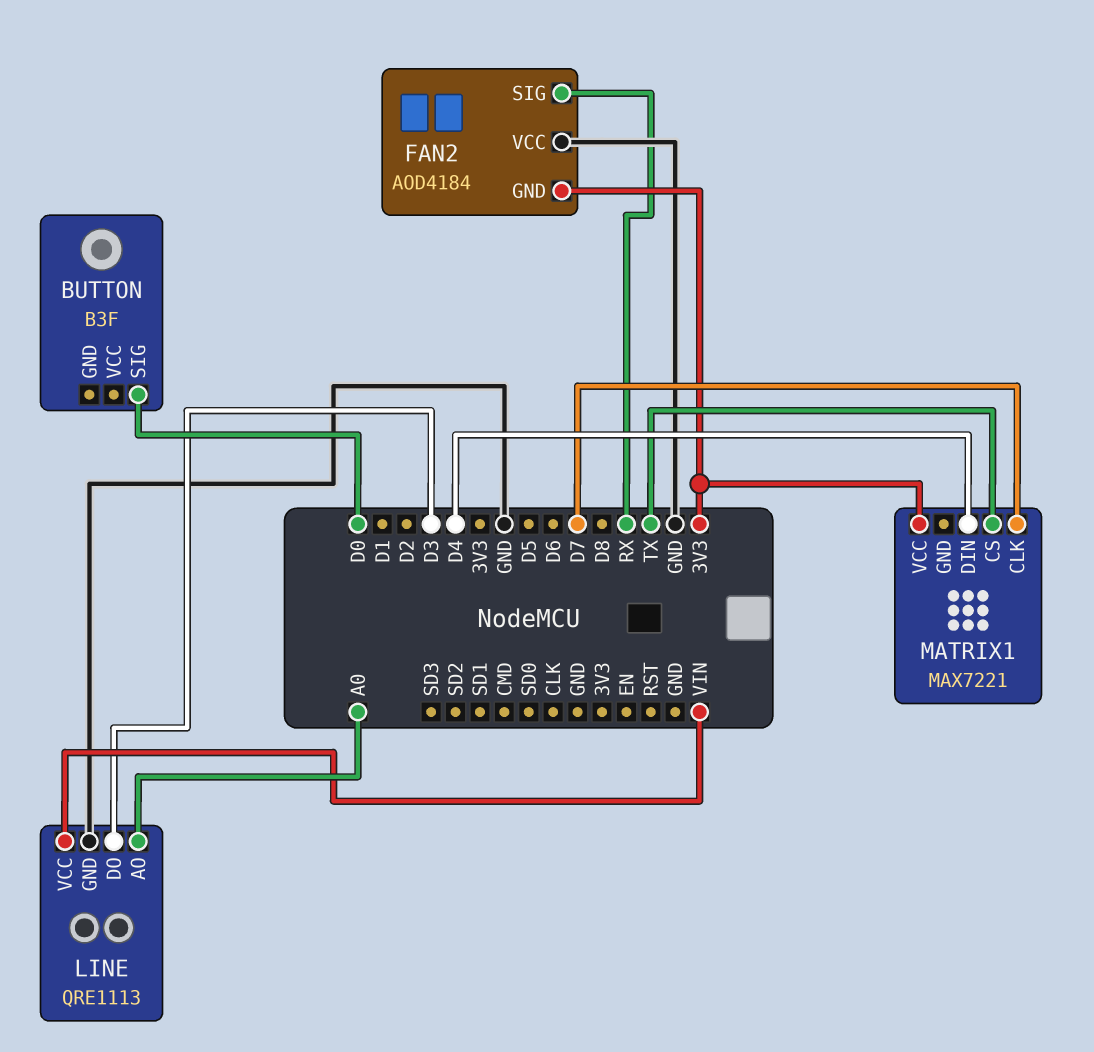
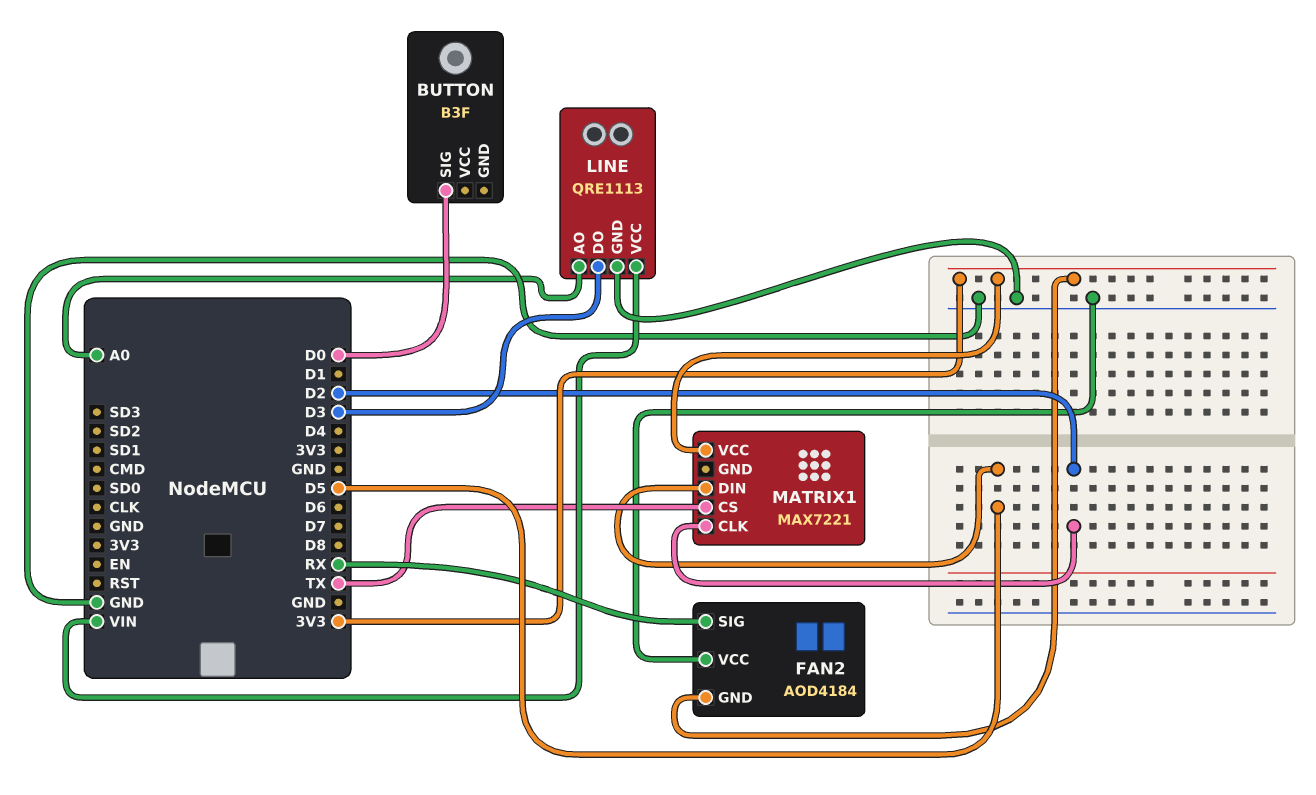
MATRIX1 pin CLK: D7 -> D2
MATRIX1 pin DIN: D4 -> D5

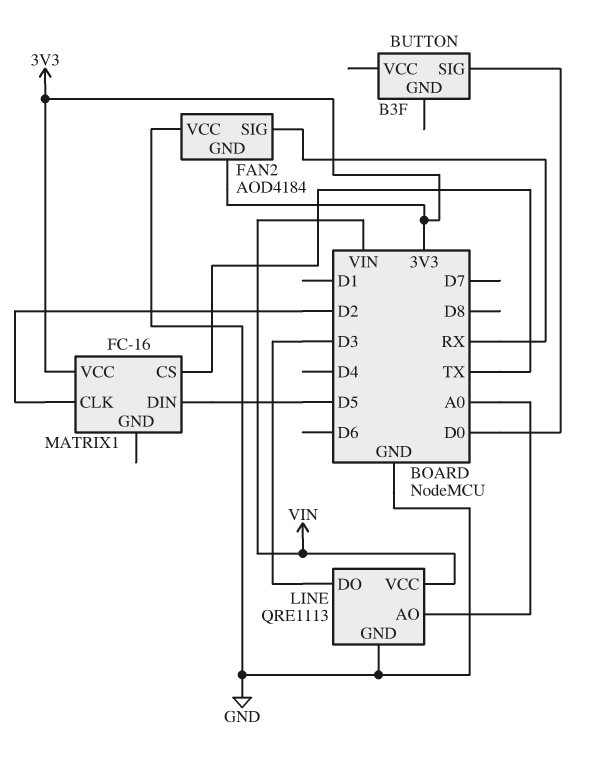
MATRIX1: MAX7221 -> FC-16

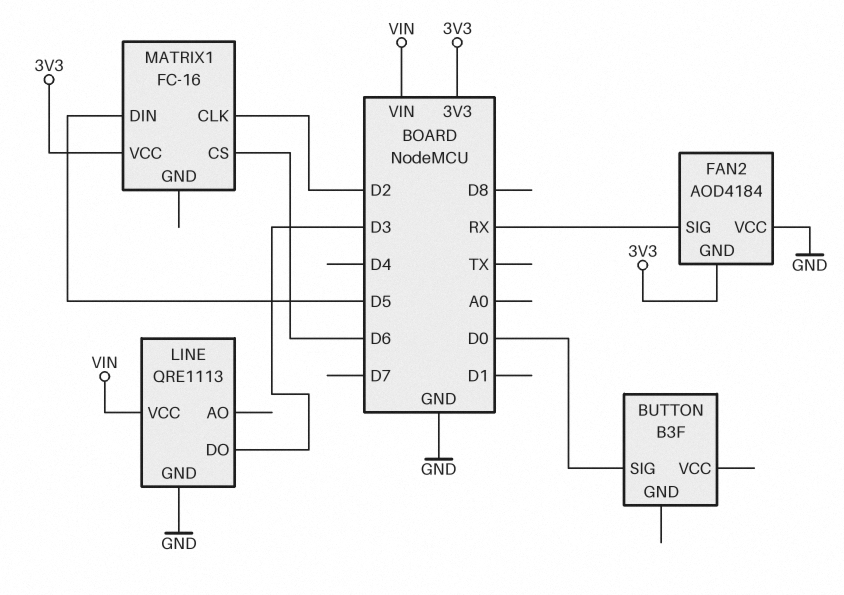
LINE pin AO: A0 -> none
MATRIX1 pin CS: TX -> D6

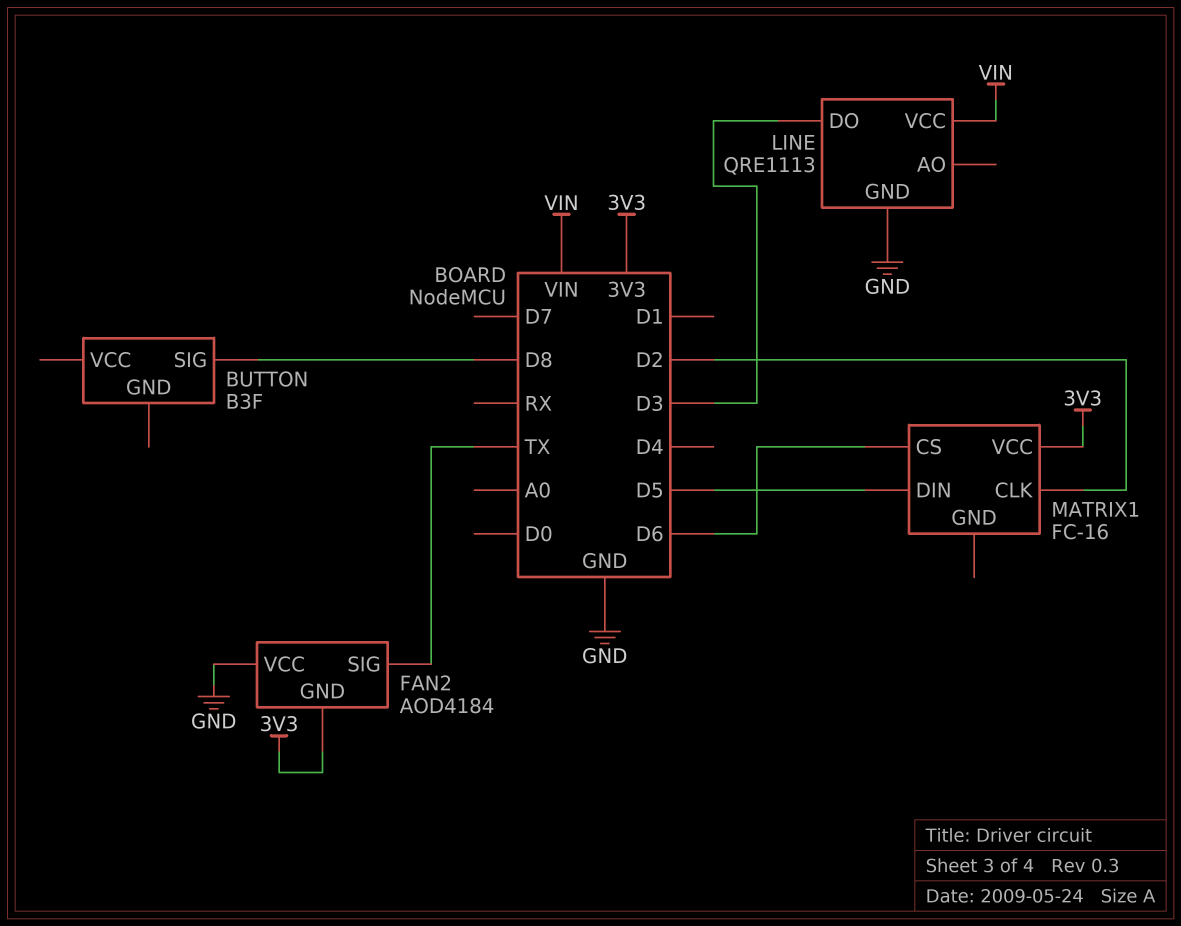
BUTTON pin SIG: D0 -> D8
FAN2 pin SIG: RX -> TX

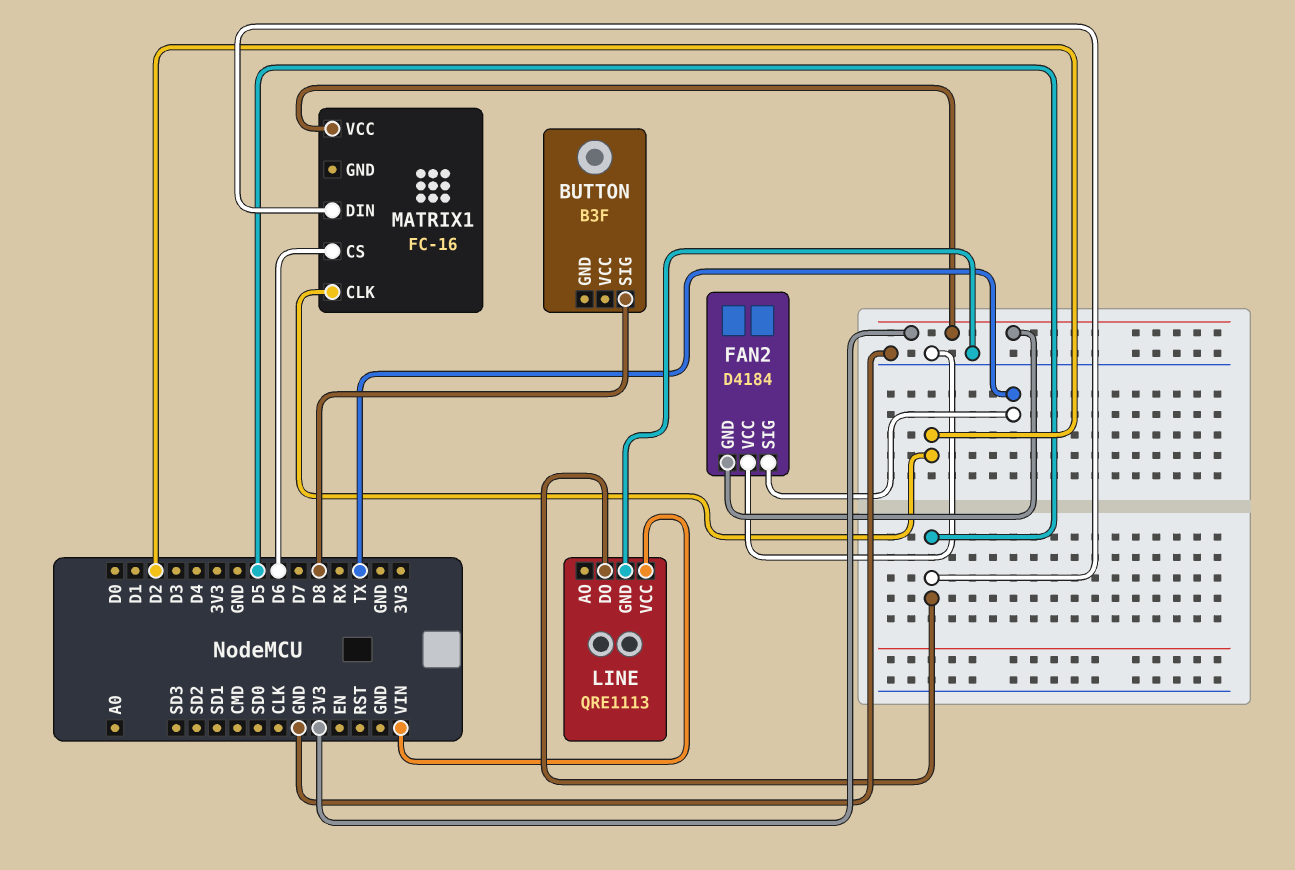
FAN2: AOD4184 -> D4184
LINE pin DO: D3 -> D5

